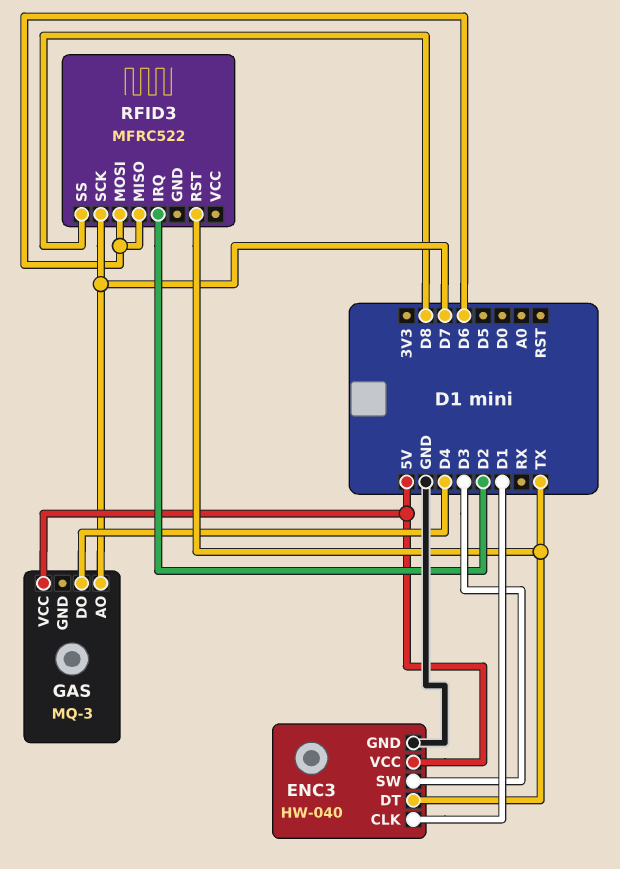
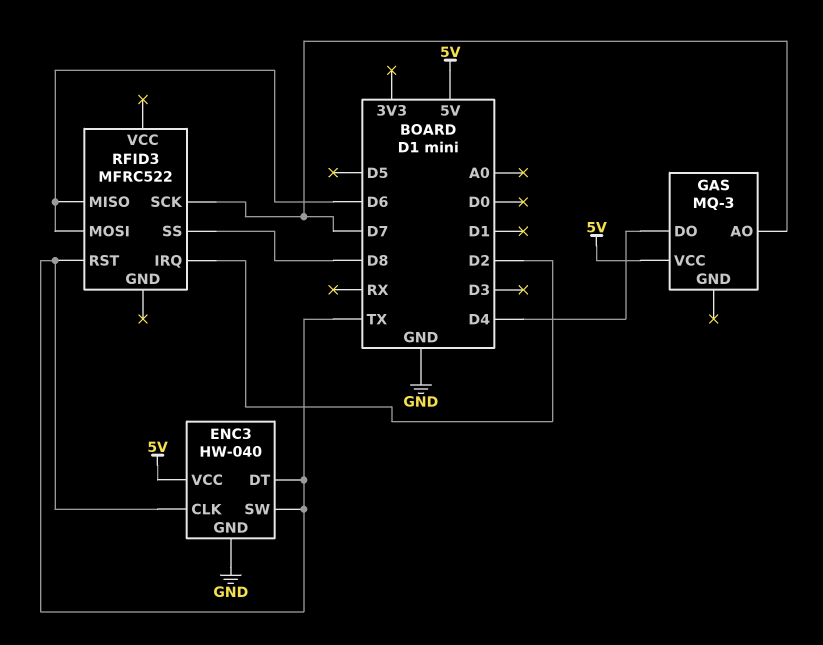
ENC3 pin CLK: D1 -> TX
ENC3 pin SW: D3 -> TX

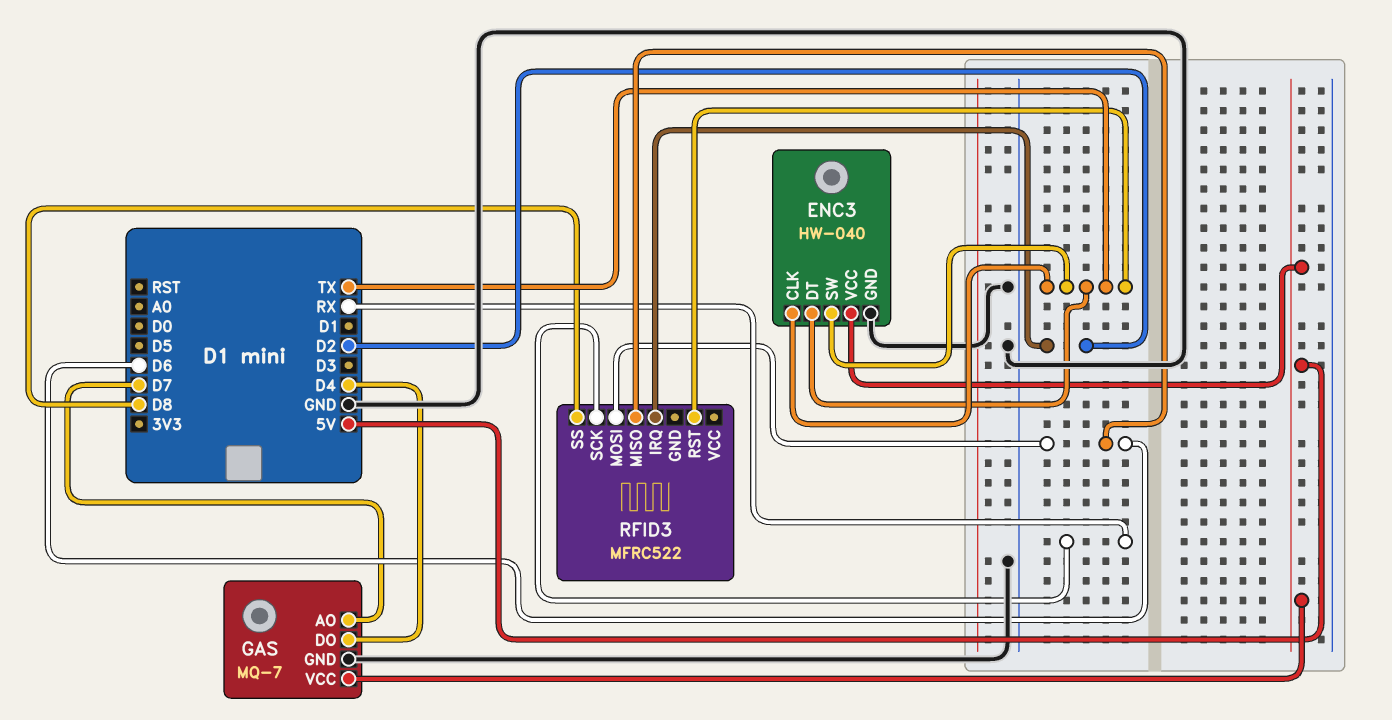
GAS: MQ-3 -> MQ-7
GAS pin GND: none -> GND
RFID3 pin SCK: D7 -> RX

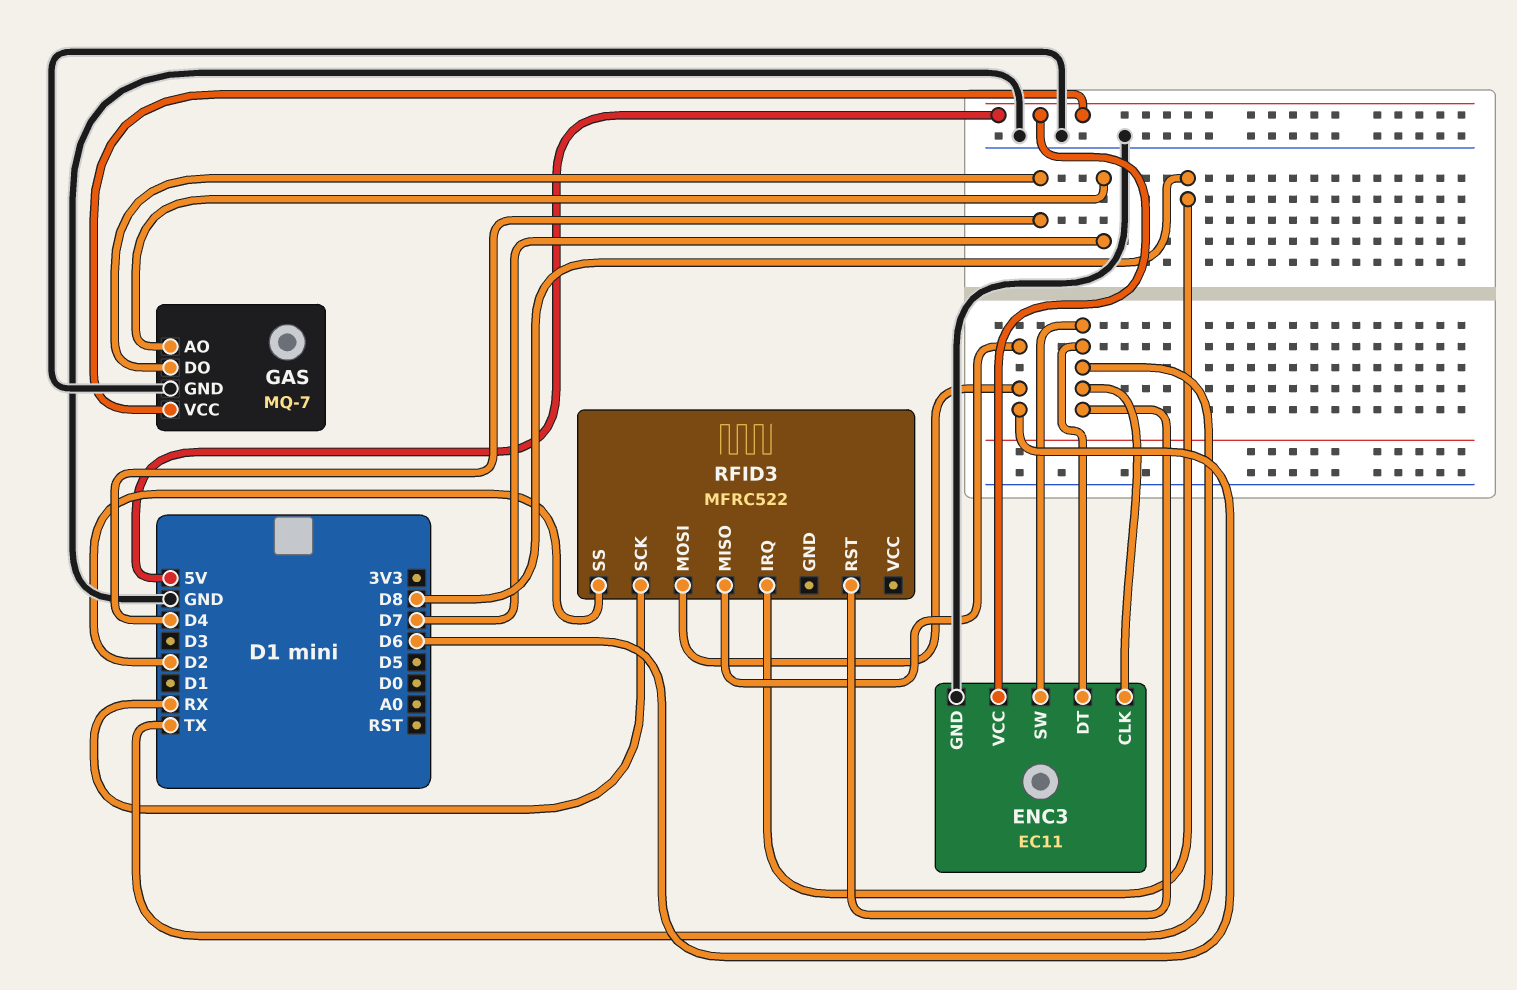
ENC3: HW-040 -> EC11
RFID3 pin IRQ: D2 -> D8
RFID3 pin SS: D8 -> D2

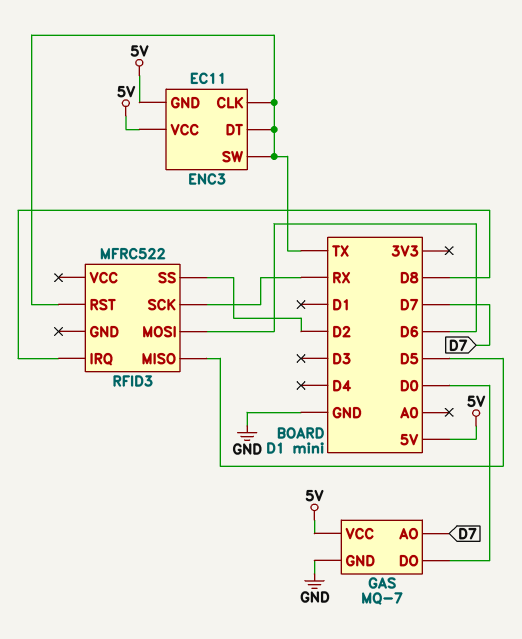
ENC3 pin GND: GND -> 5V
GAS pin DO: D4 -> D0
RFID3 pin MISO: D6 -> D5

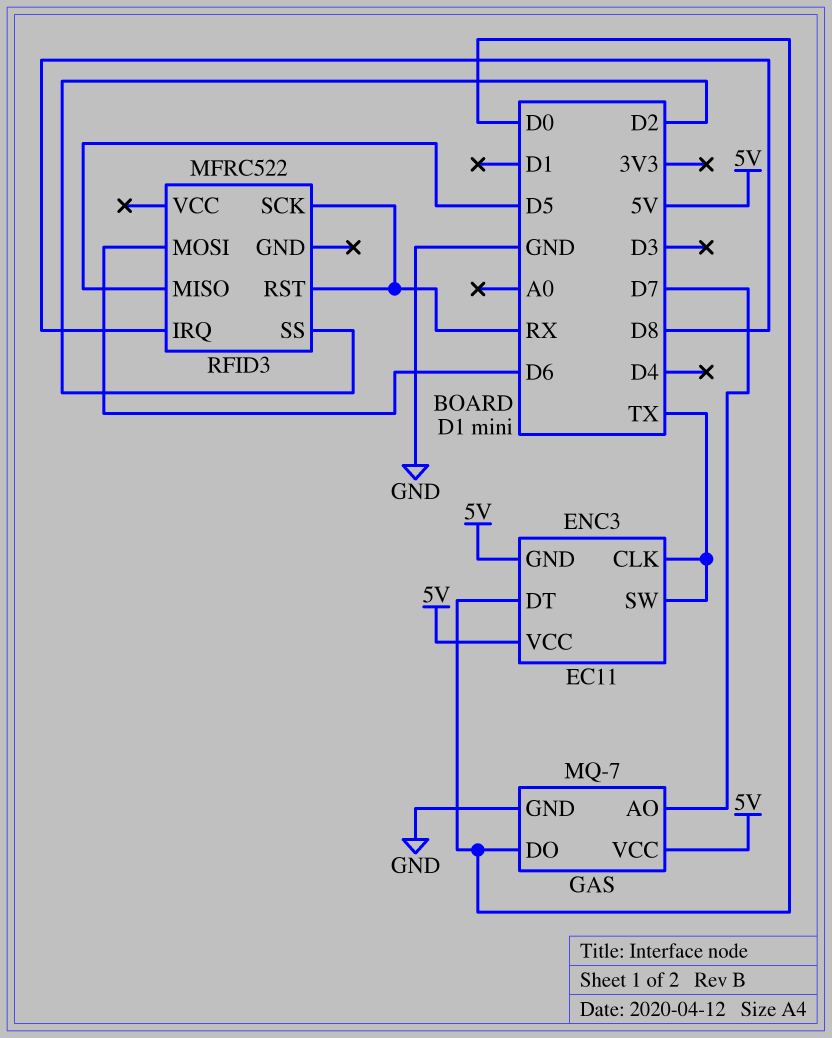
ENC3 pin DT: TX -> D0
RFID3 pin RST: TX -> RX

